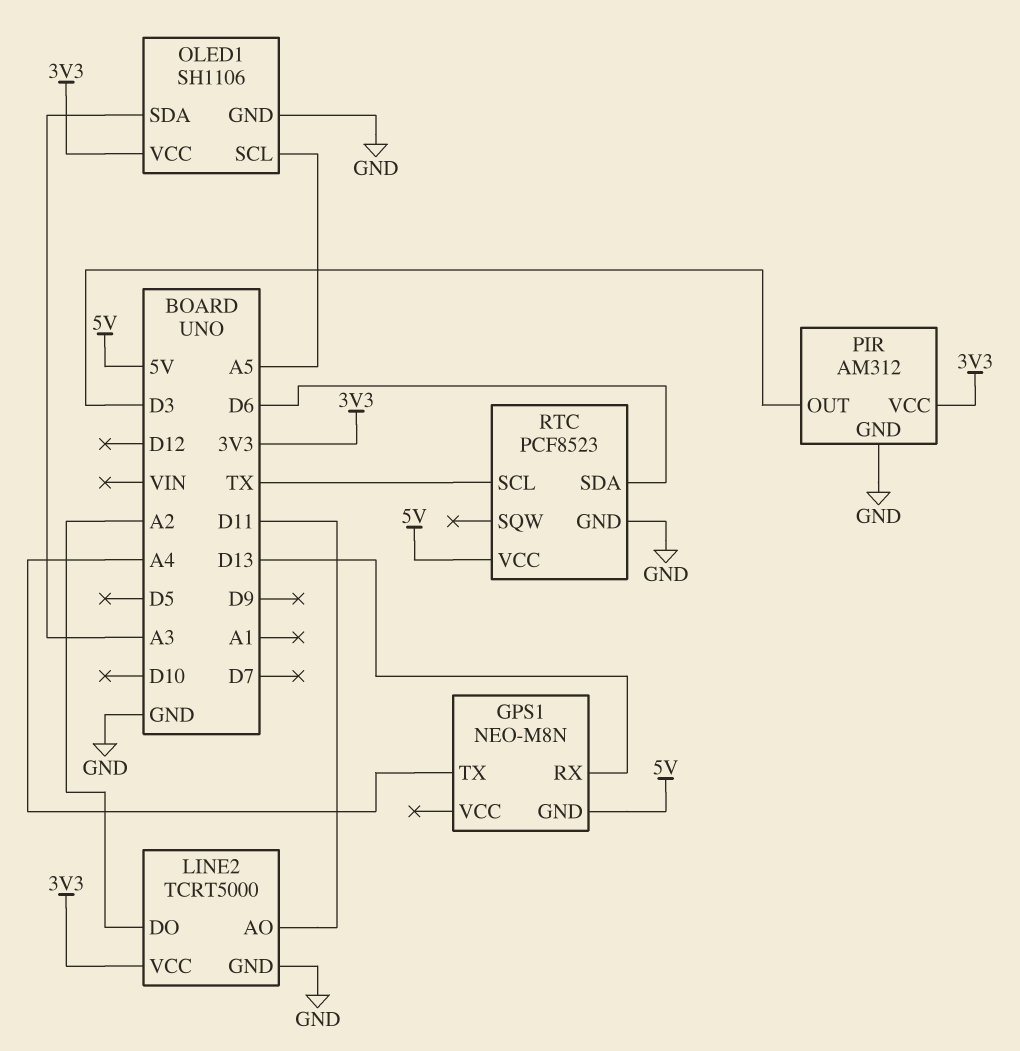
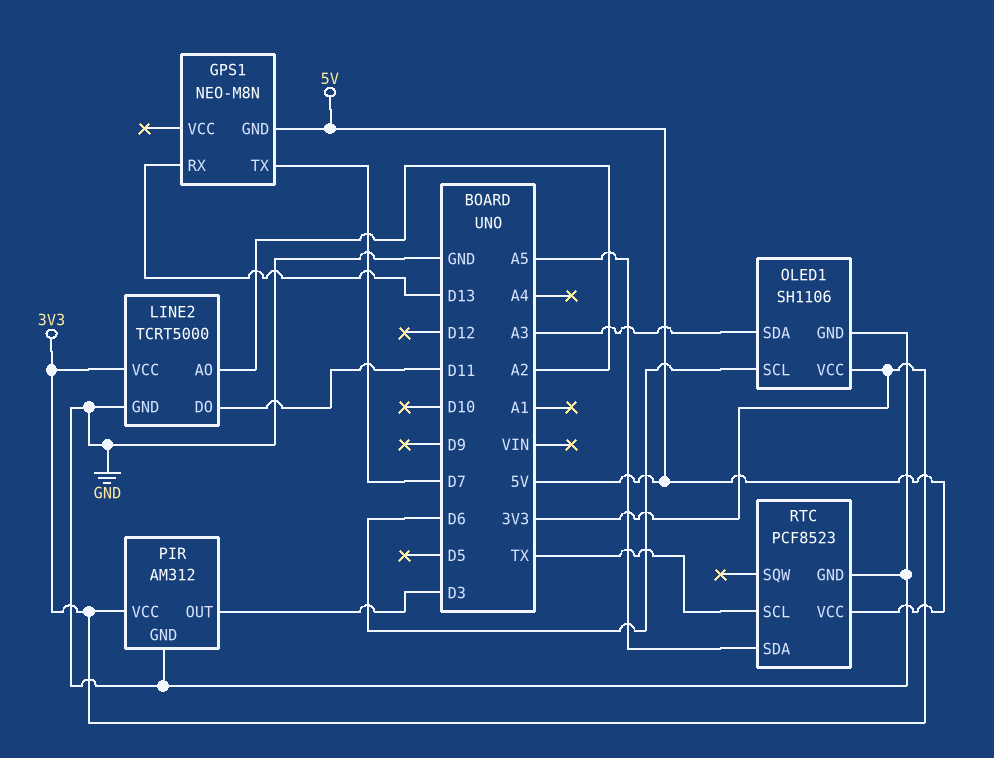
GPS1 pin TX: A4 -> D7
LINE2 pin AO: D11 -> A2
LINE2 pin DO: A2 -> D11
OLED1 pin SCL: A5 -> D6
RTC pin SDA: D6 -> A5

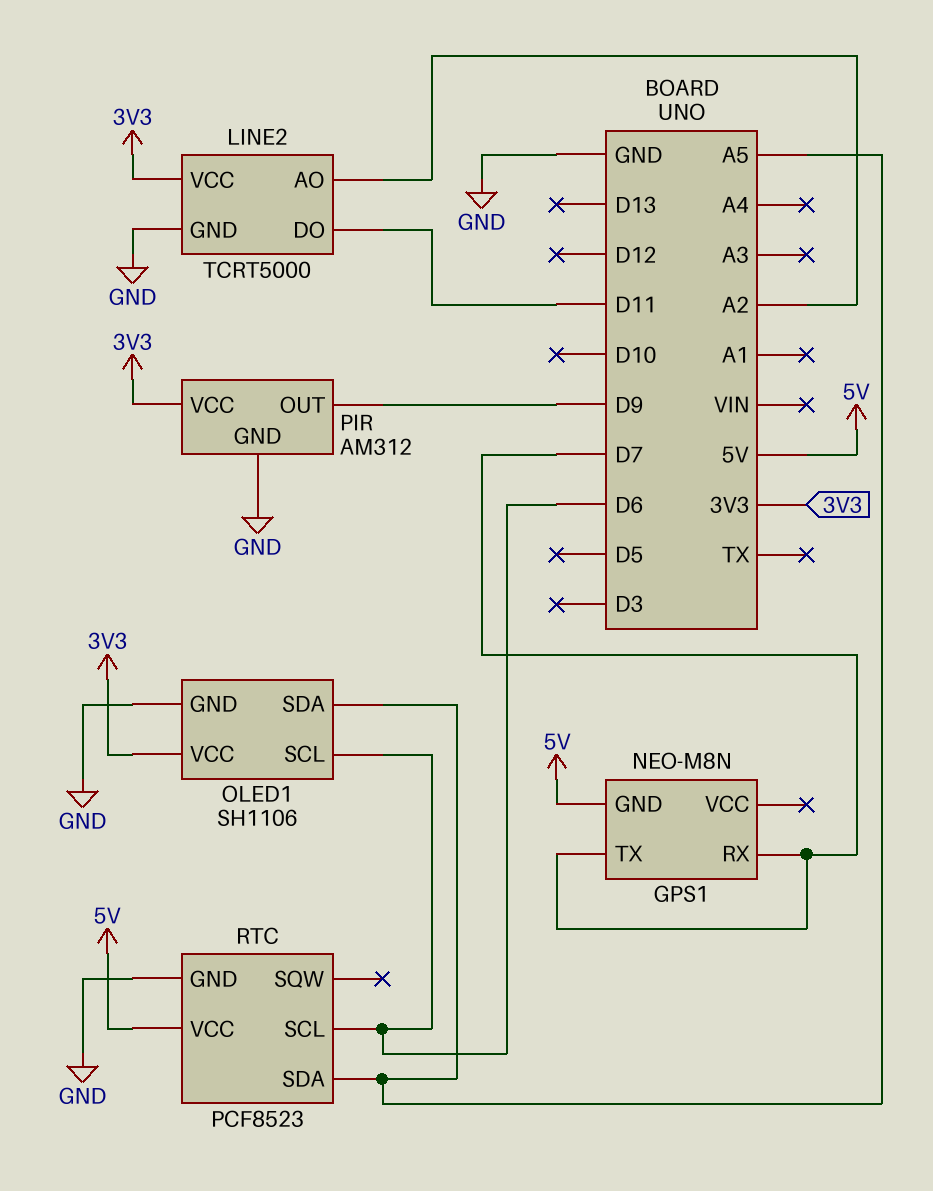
GPS1 pin RX: D13 -> D7
OLED1 pin SDA: A3 -> A5
PIR pin OUT: D3 -> D9
RTC pin SCL: TX -> D6

